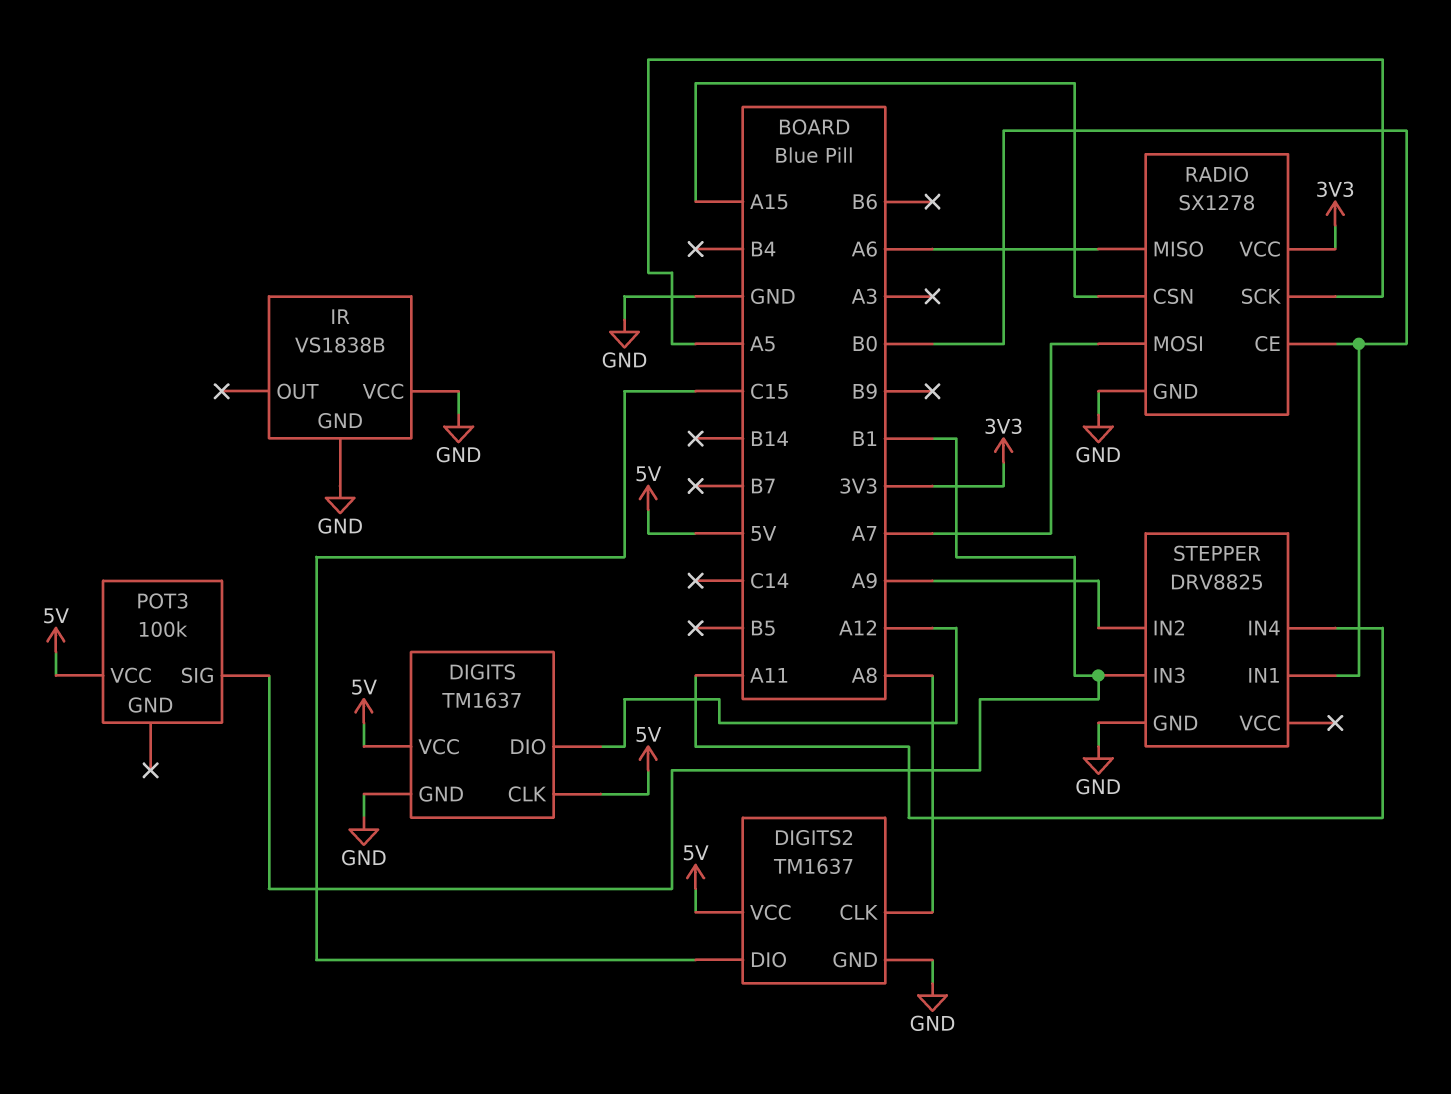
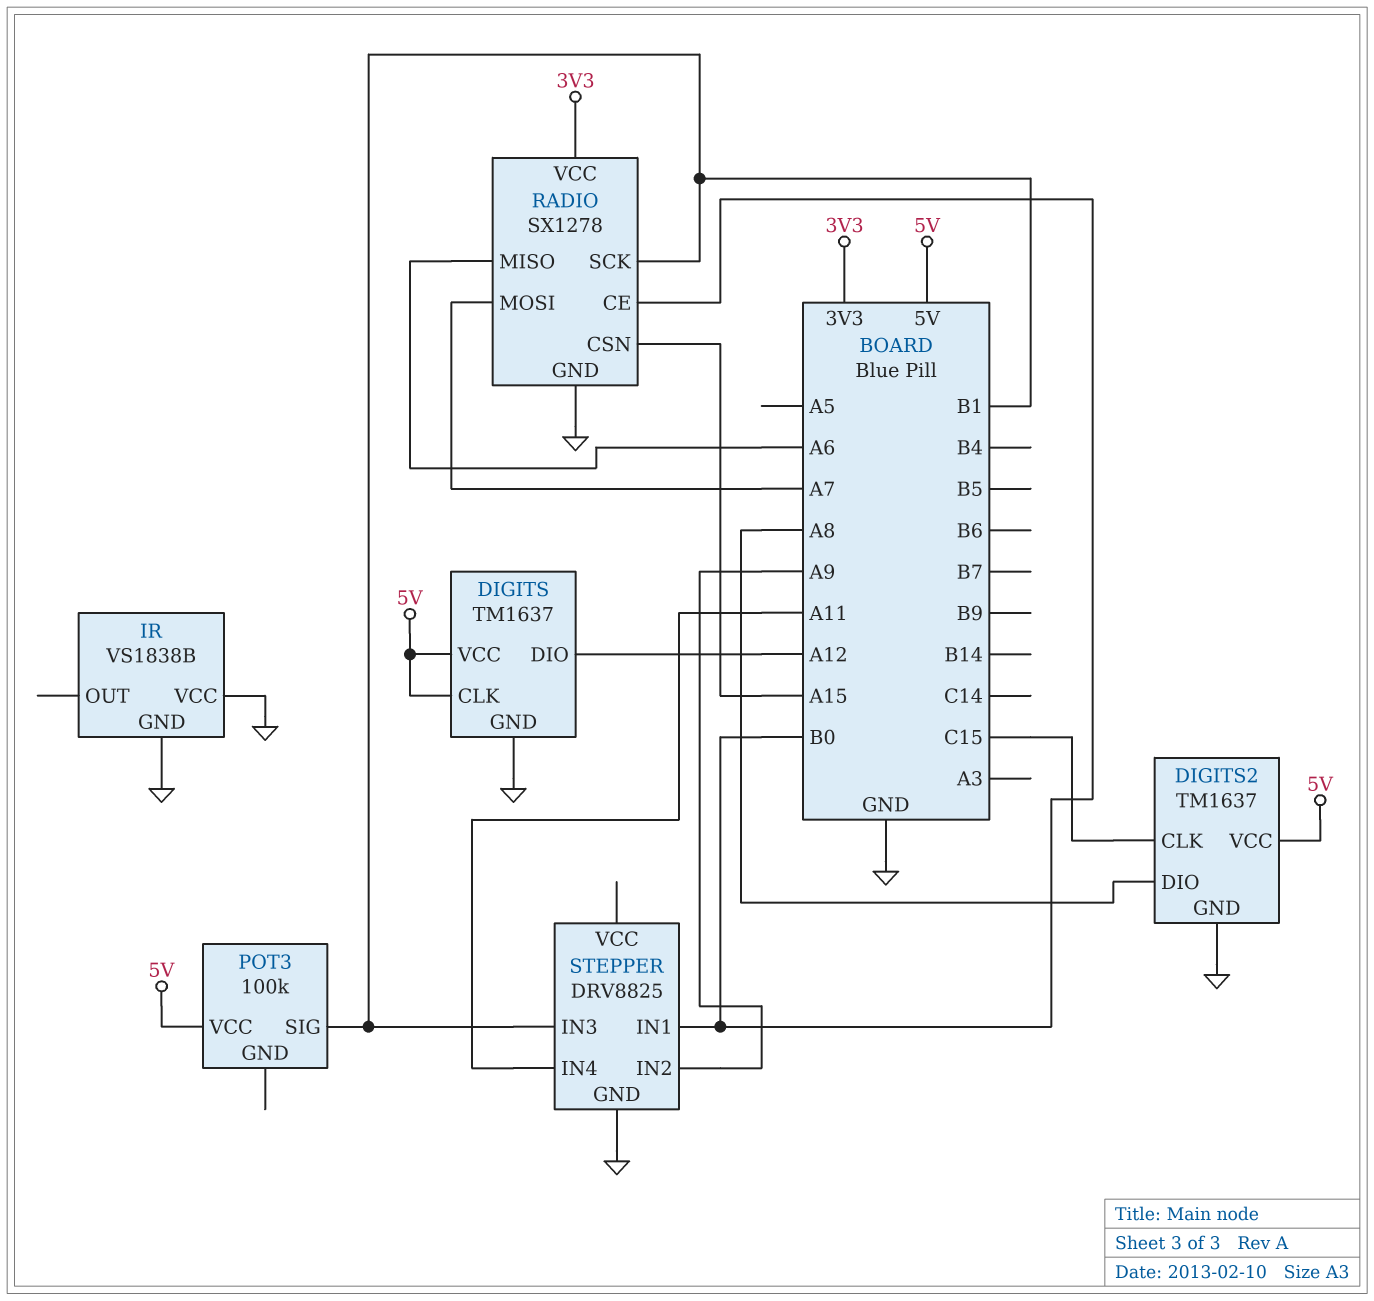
DIGITS2 pin CLK: A8 -> C15
DIGITS2 pin DIO: C15 -> A8
RADIO pin SCK: A5 -> B1

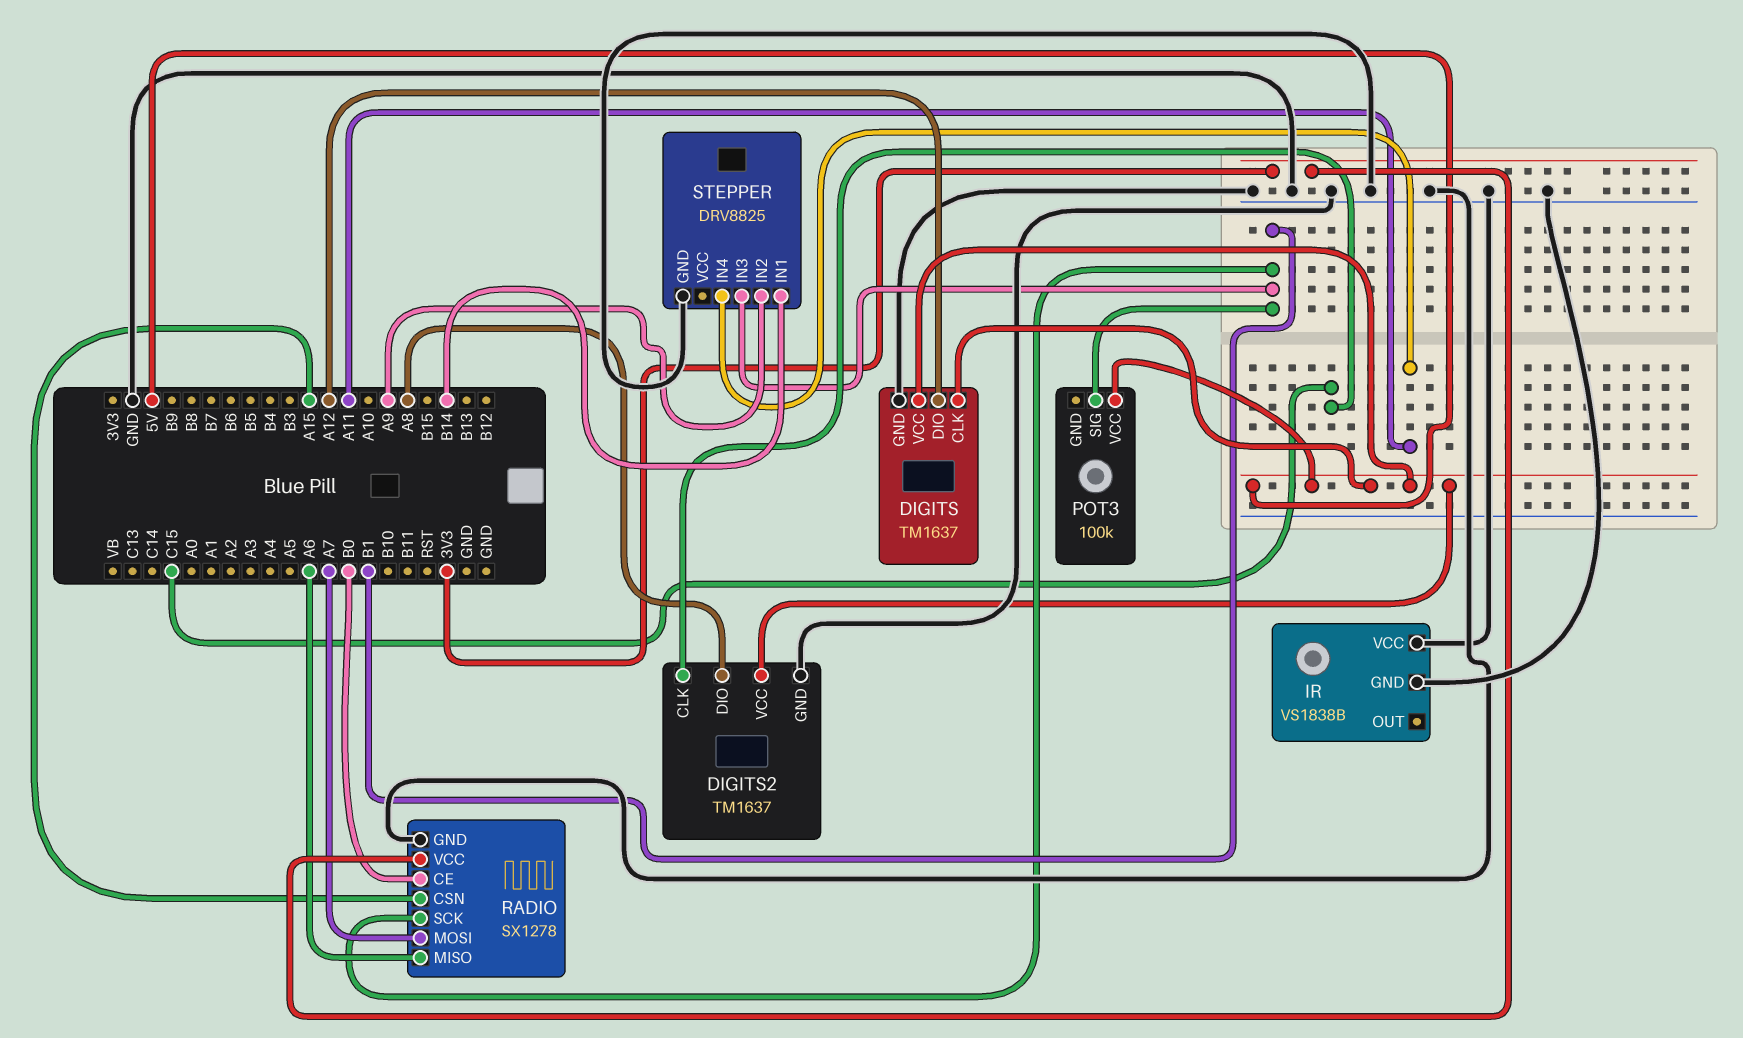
STEPPER pin IN1: B0 -> B14

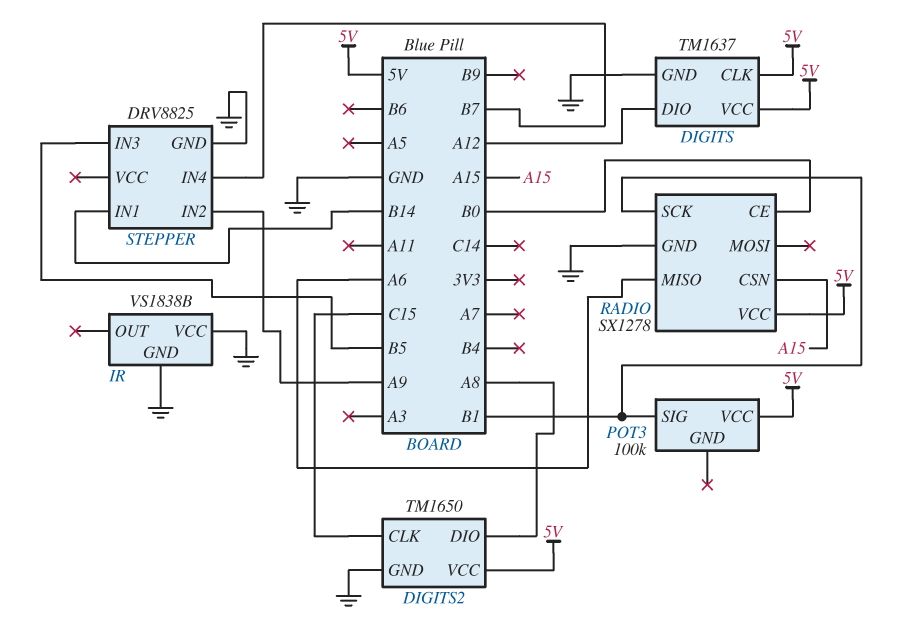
DIGITS2: TM1637 -> TM1650
RADIO pin MOSI: A7 -> none
RADIO pin VCC: 3V3 -> 5V
STEPPER pin IN3: B1 -> B5
STEPPER pin IN4: A11 -> B7

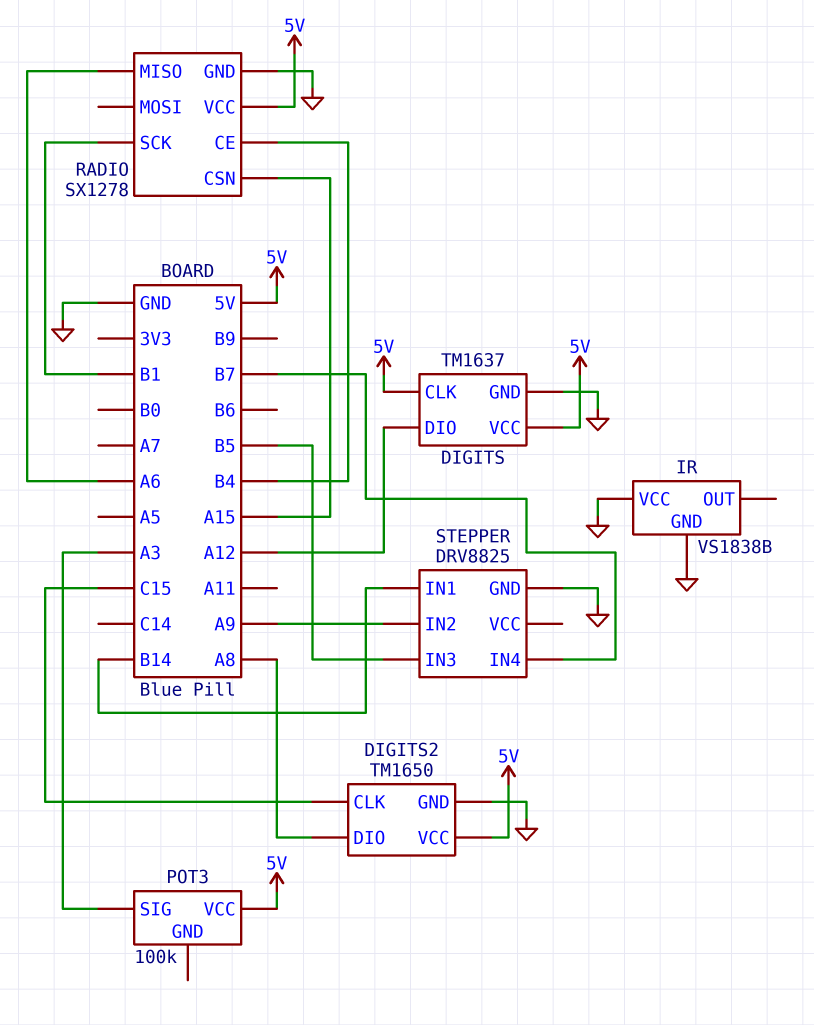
POT3 pin SIG: B1 -> A3
RADIO pin CE: B0 -> B4

